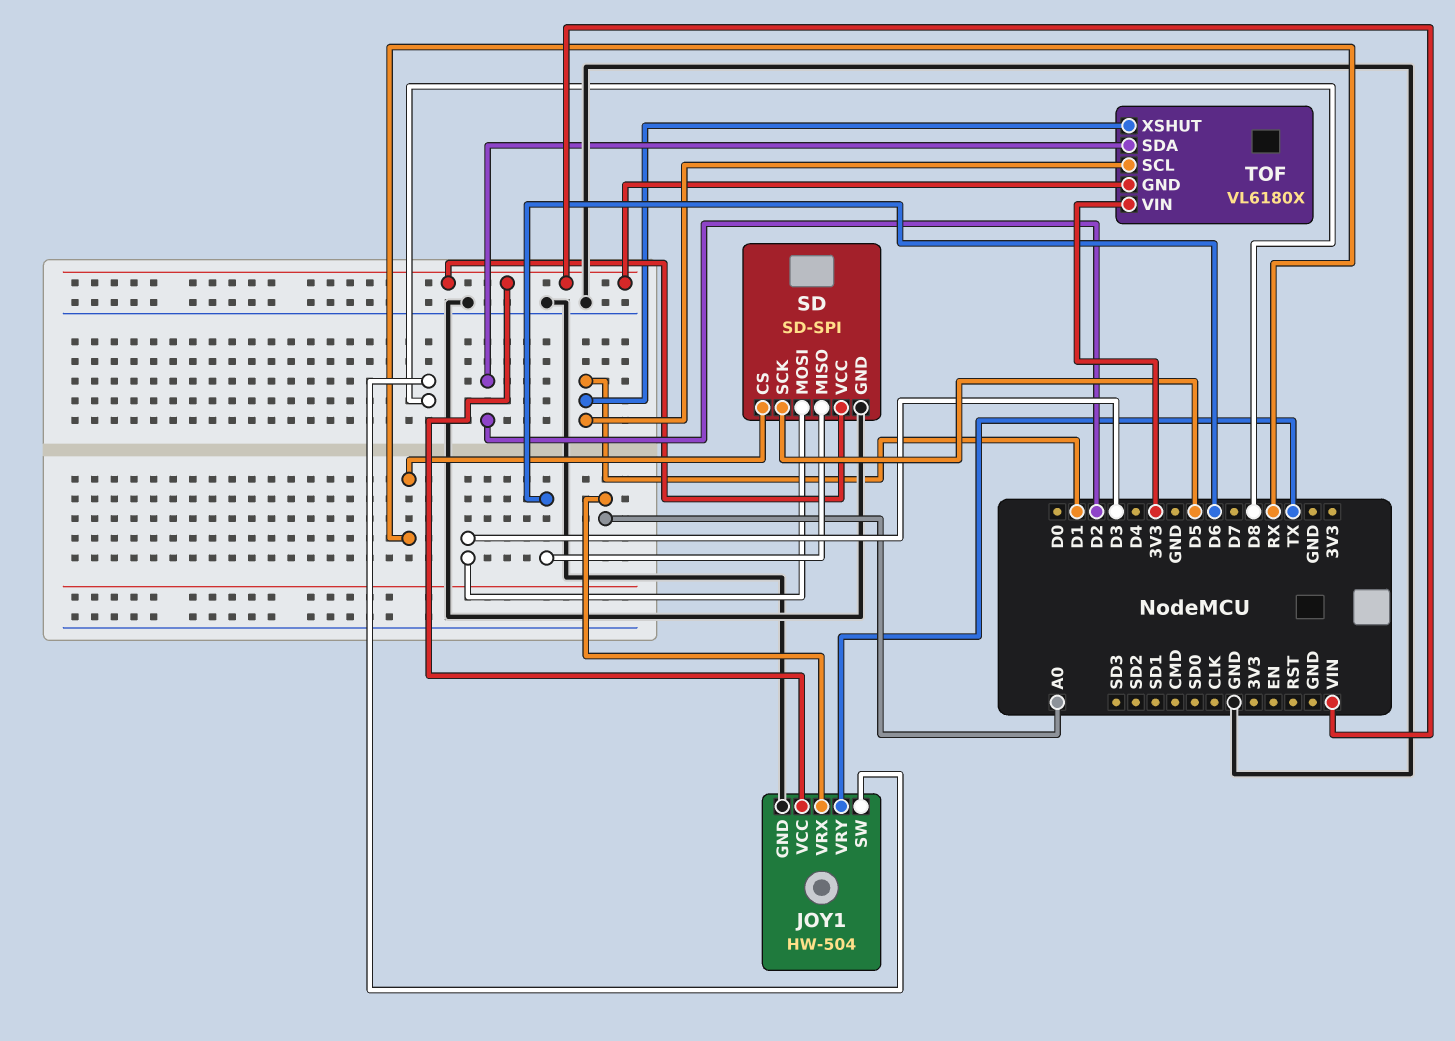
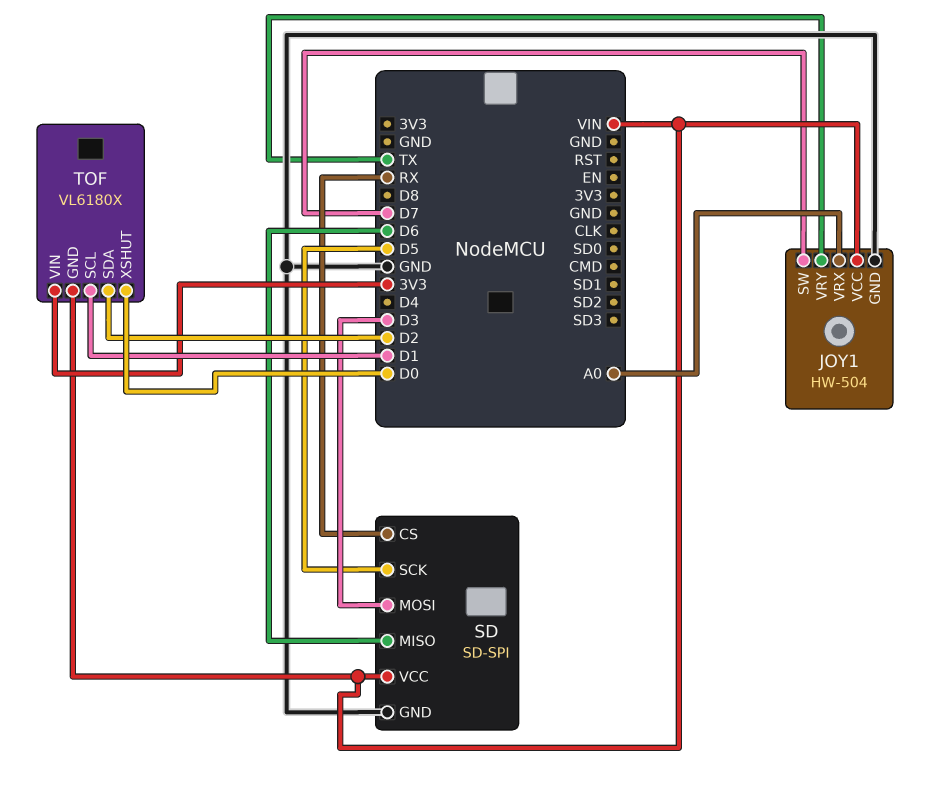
JOY1 pin SW: D8 -> D7
TOF pin XSHUT: D1 -> D0

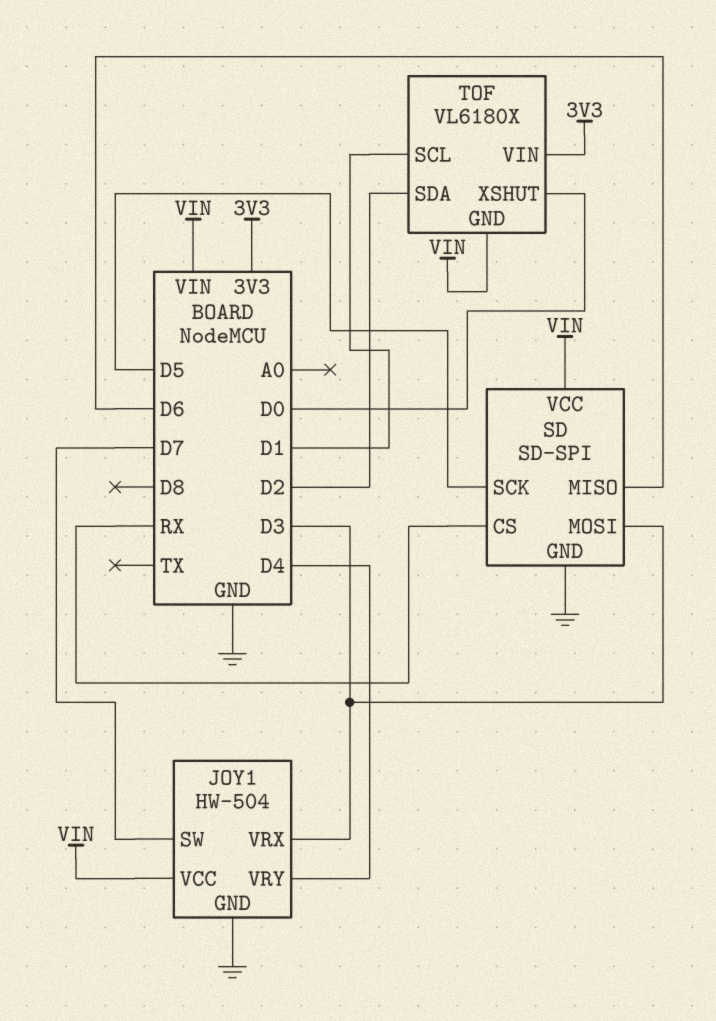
JOY1 pin VRX: A0 -> D3
JOY1 pin VRY: TX -> D4

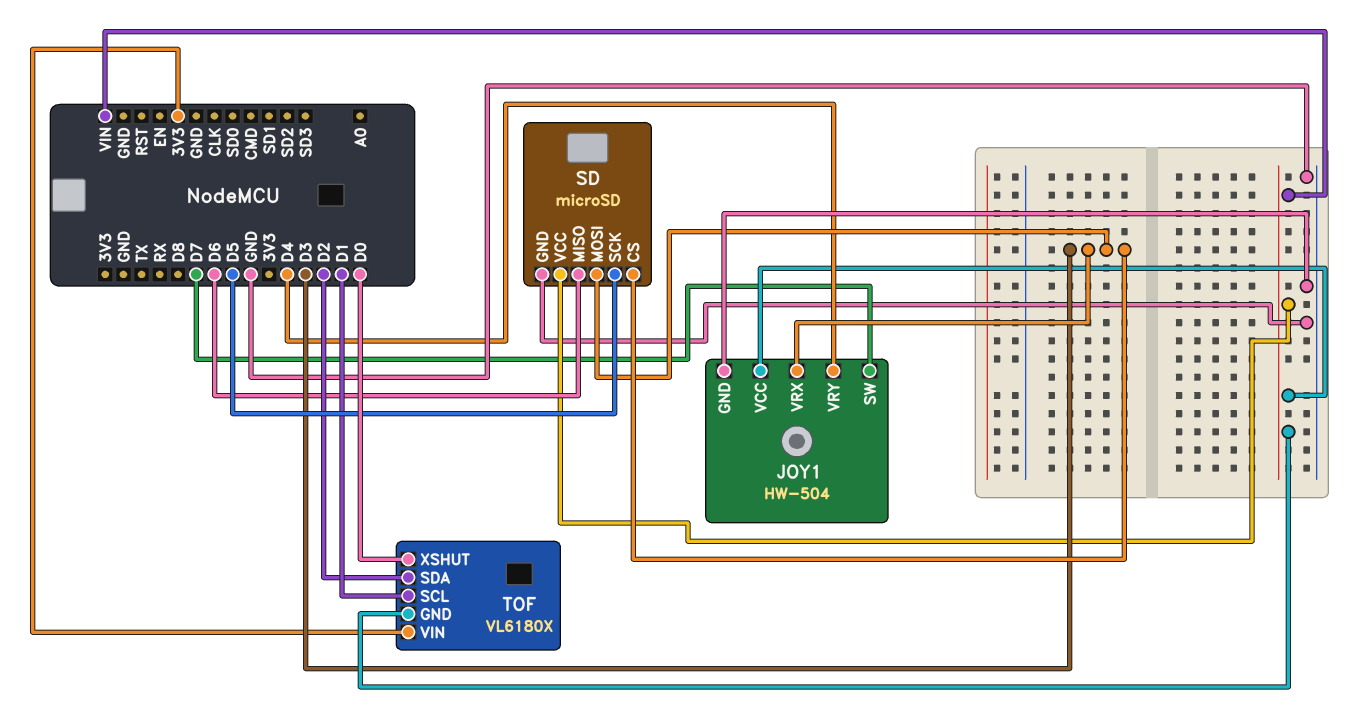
SD: SD-SPI -> microSD
SD pin CS: RX -> D3

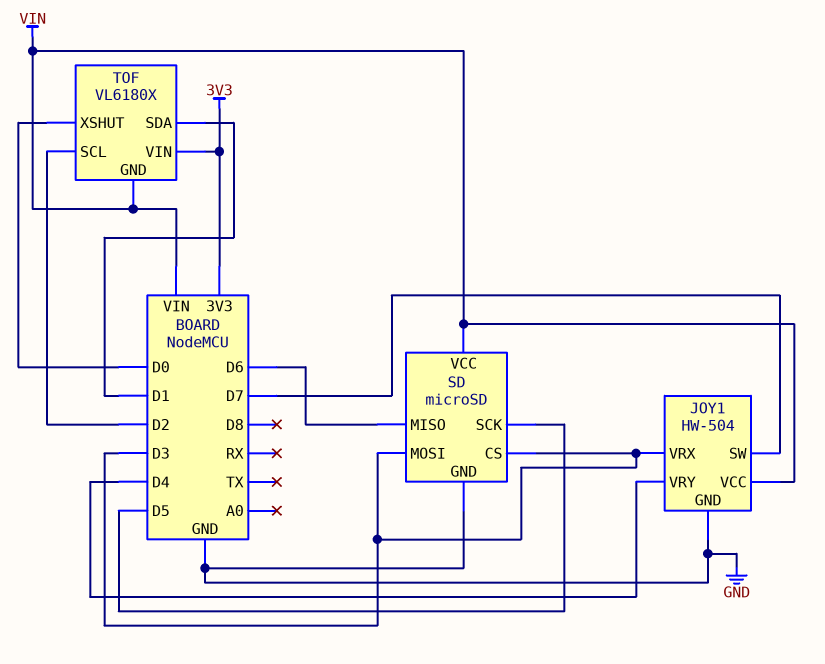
TOF pin SCL: D1 -> D2
TOF pin SDA: D2 -> D1

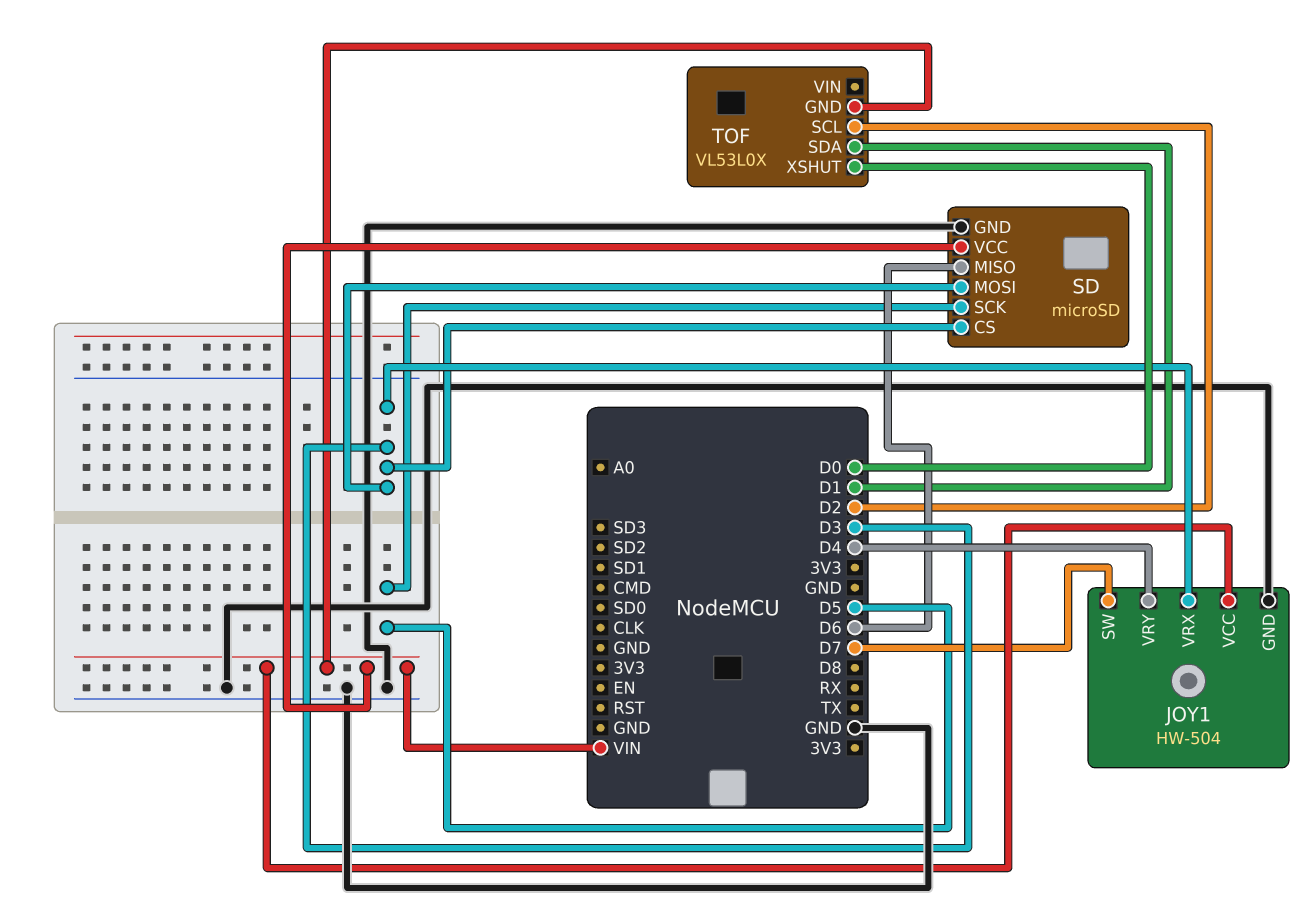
TOF: VL6180X -> VL53L0X
TOF pin VIN: 3V3 -> none

